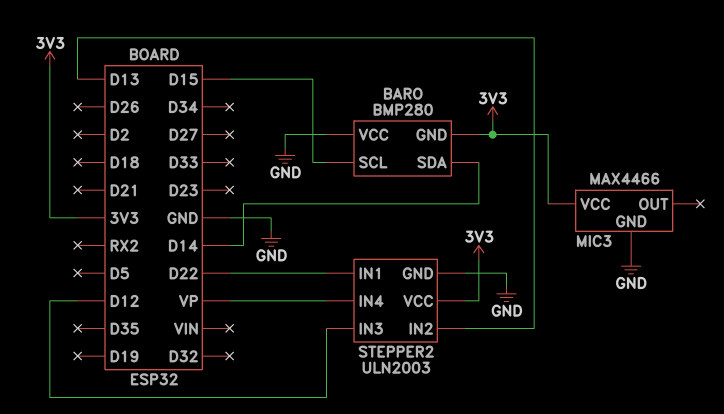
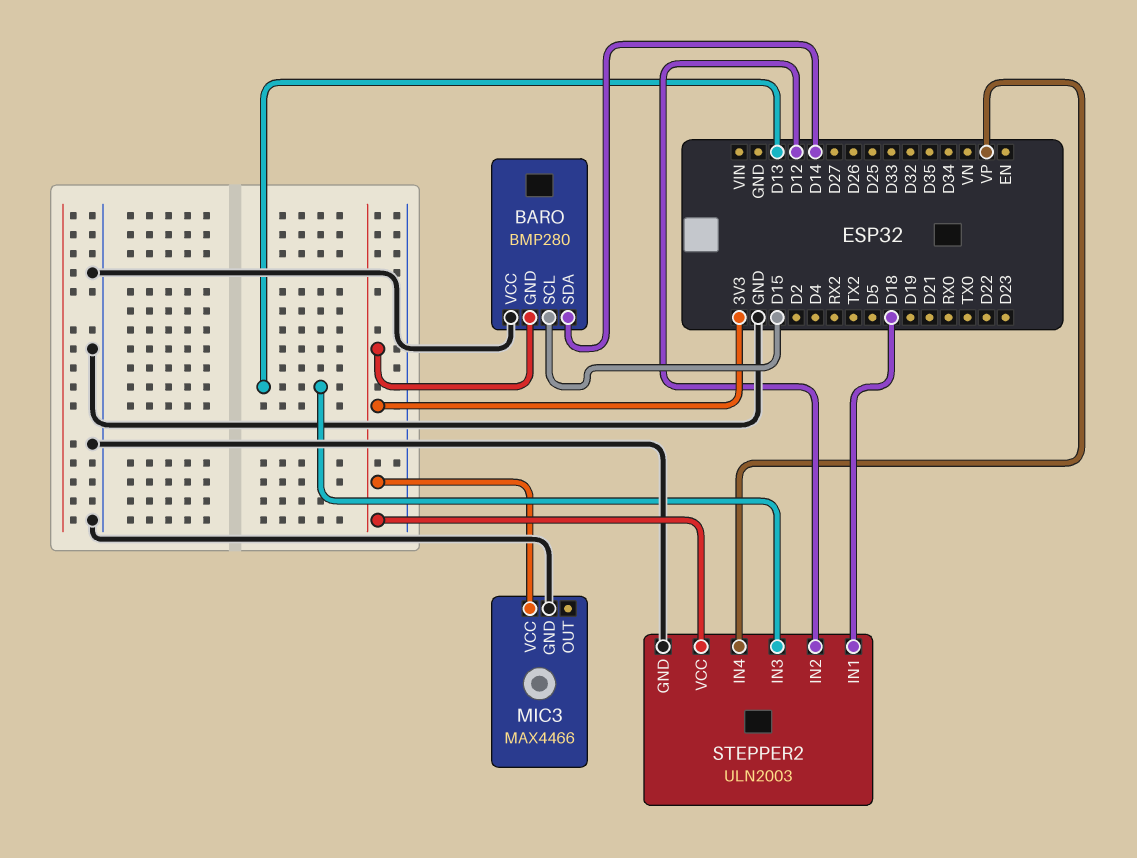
STEPPER2 pin IN1: D22 -> D18
STEPPER2 pin IN2: D13 -> D12
STEPPER2 pin IN3: D12 -> D13

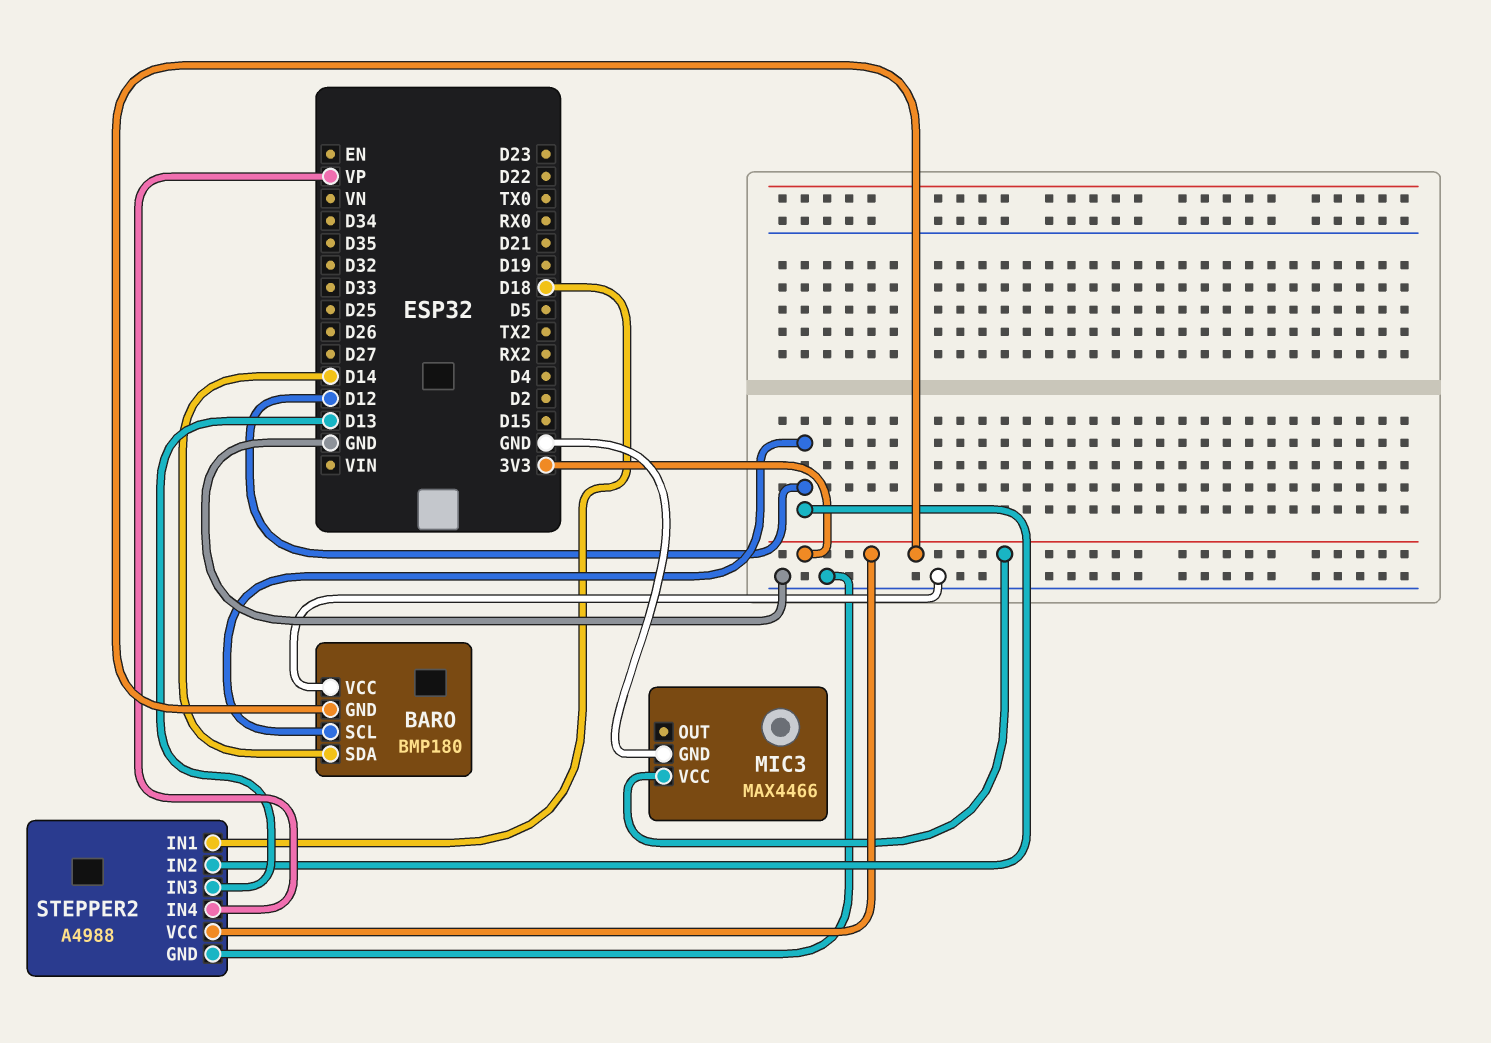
BARO: BMP280 -> BMP180
BARO pin SCL: D15 -> D12
STEPPER2: ULN2003 -> A4988

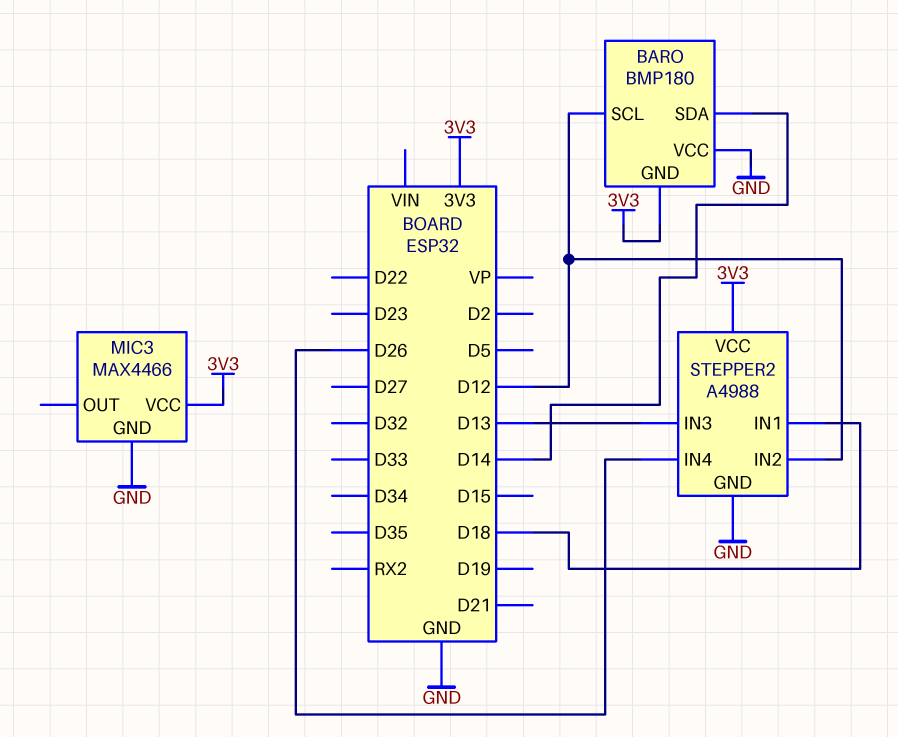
STEPPER2 pin IN4: VP -> D26

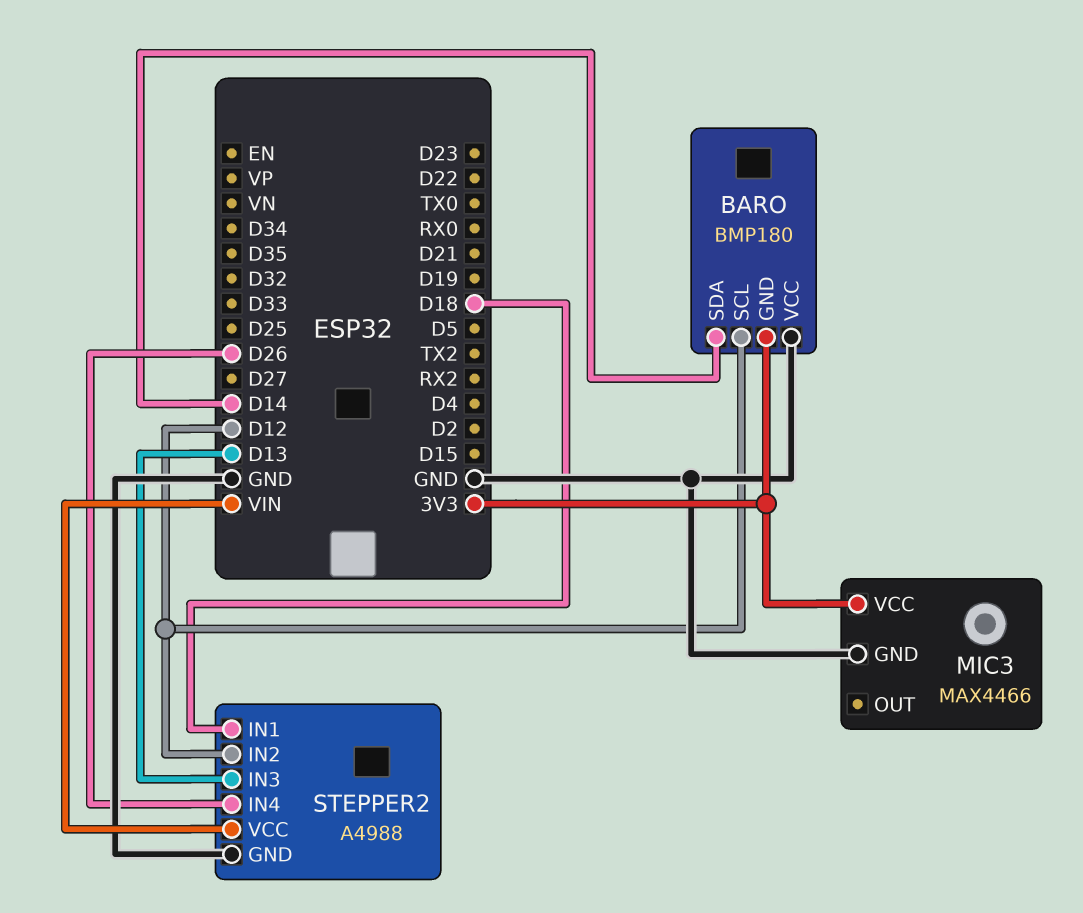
STEPPER2 pin VCC: 3V3 -> VIN

